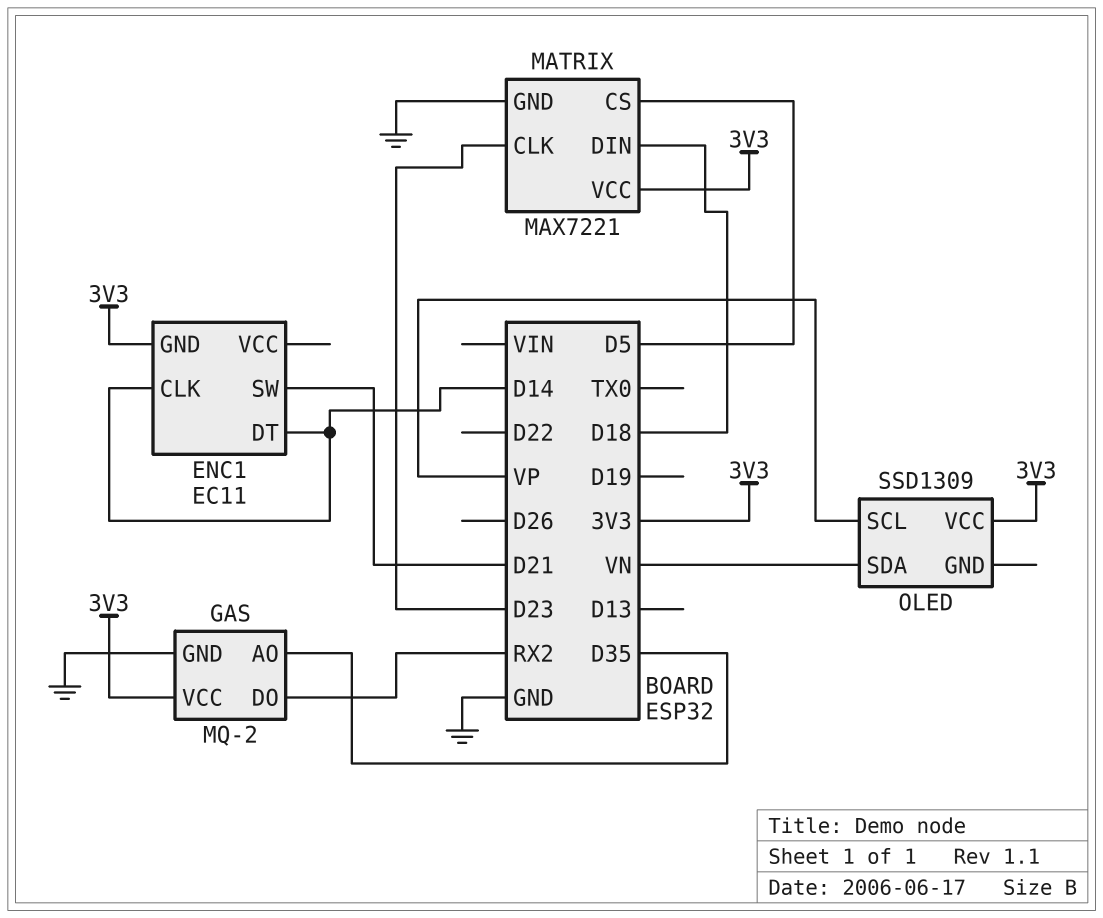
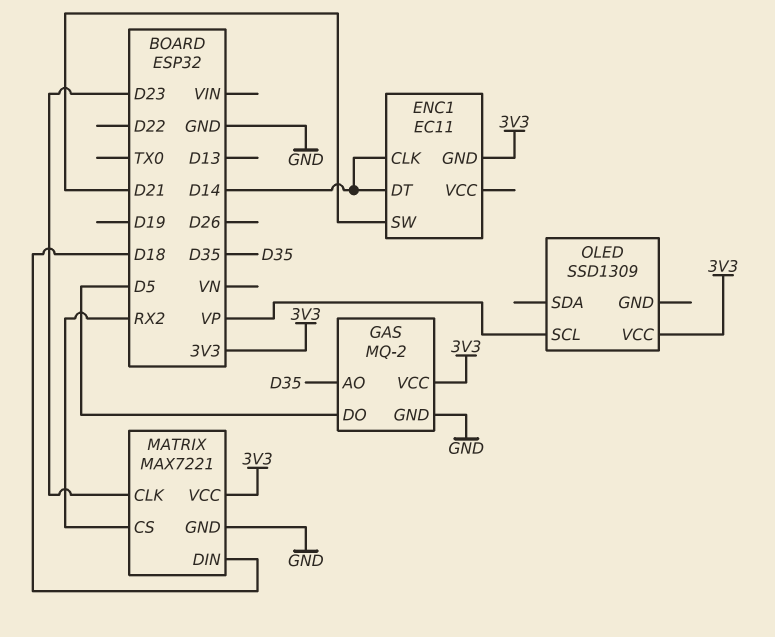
GAS pin DO: RX2 -> D5
MATRIX pin CS: D5 -> RX2
OLED pin SDA: VN -> none

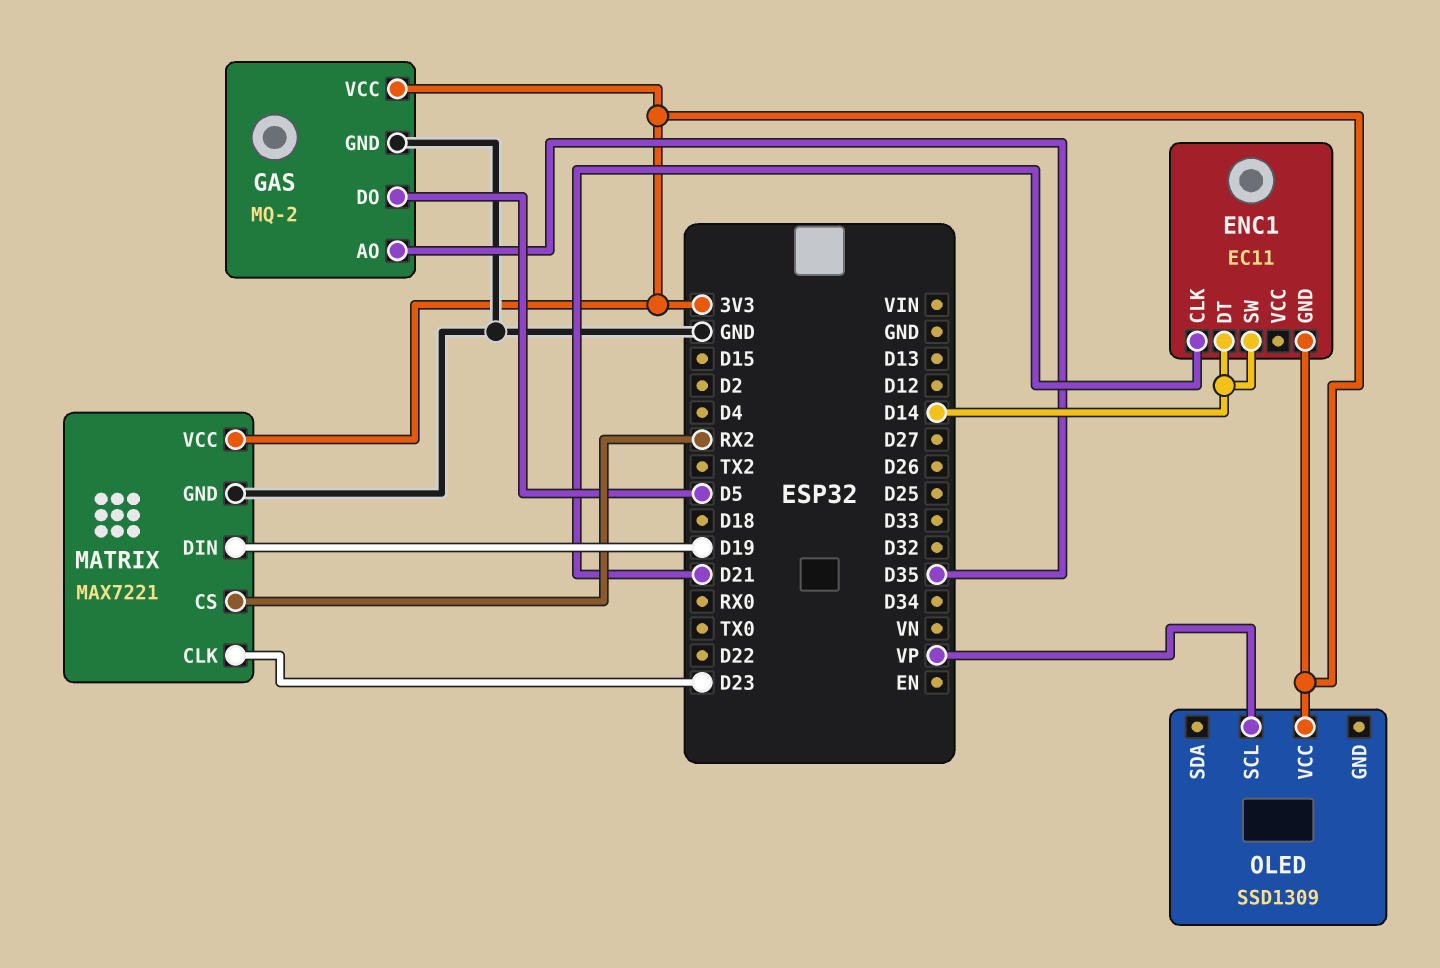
ENC1 pin CLK: D14 -> D21
ENC1 pin SW: D21 -> D14
MATRIX pin DIN: D18 -> D19

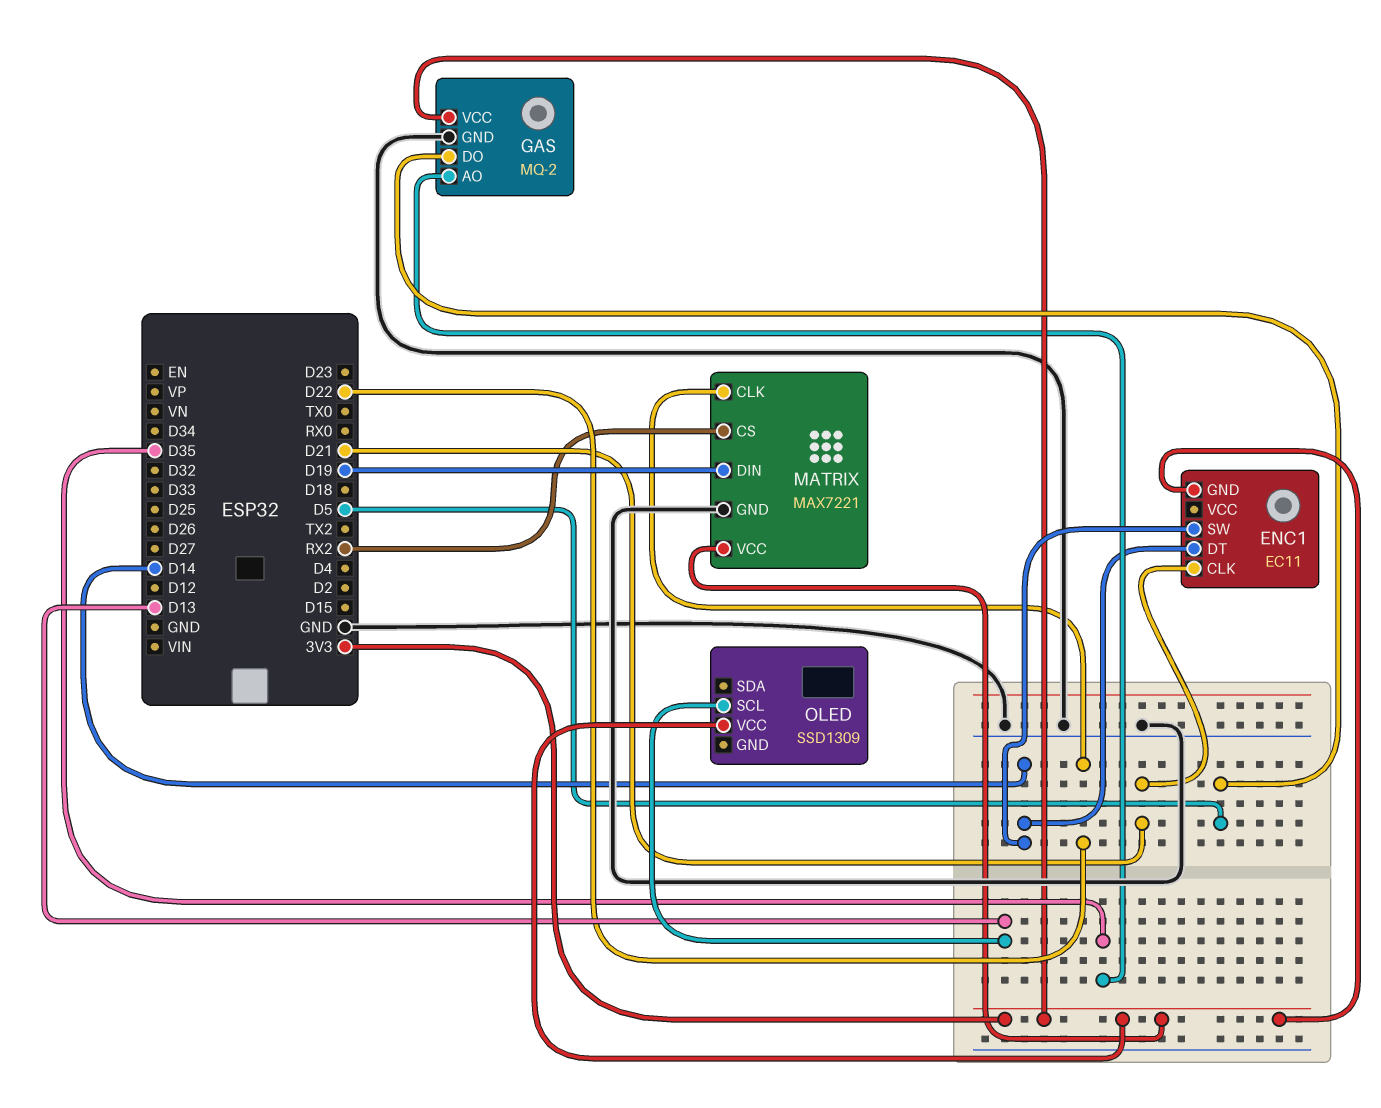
MATRIX pin CLK: D23 -> D22
OLED pin SCL: VP -> D13

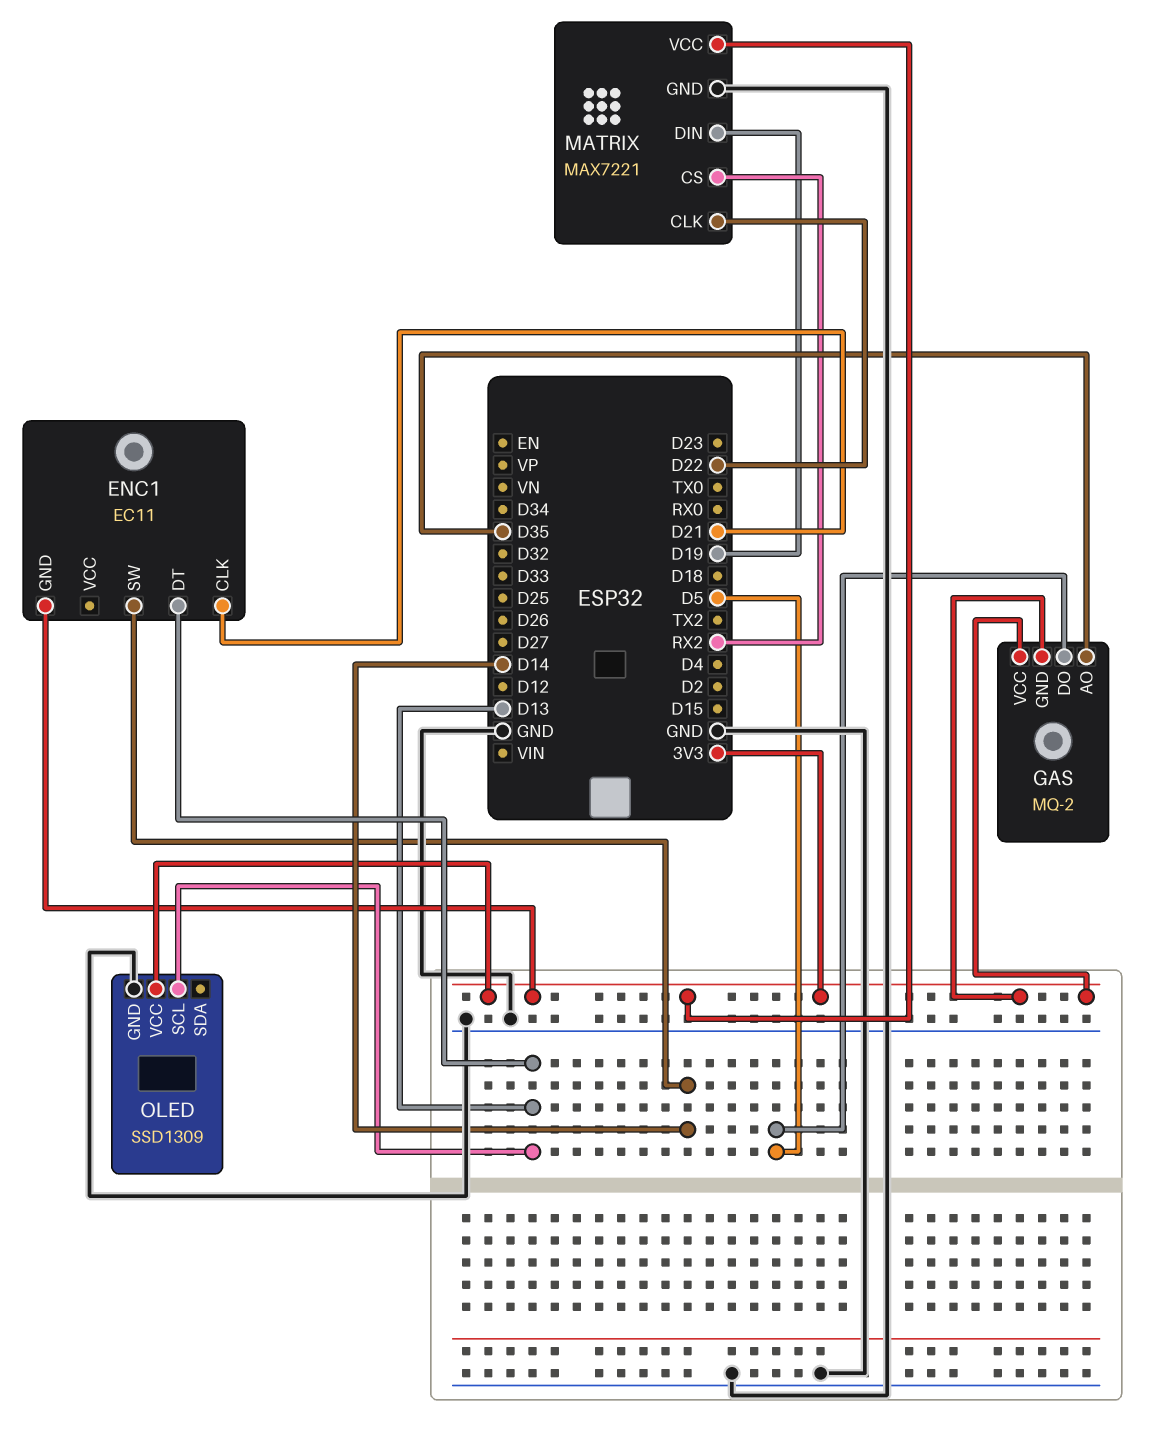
ENC1 pin DT: D14 -> D13
GAS pin GND: GND -> 3V3
OLED pin GND: none -> GND

